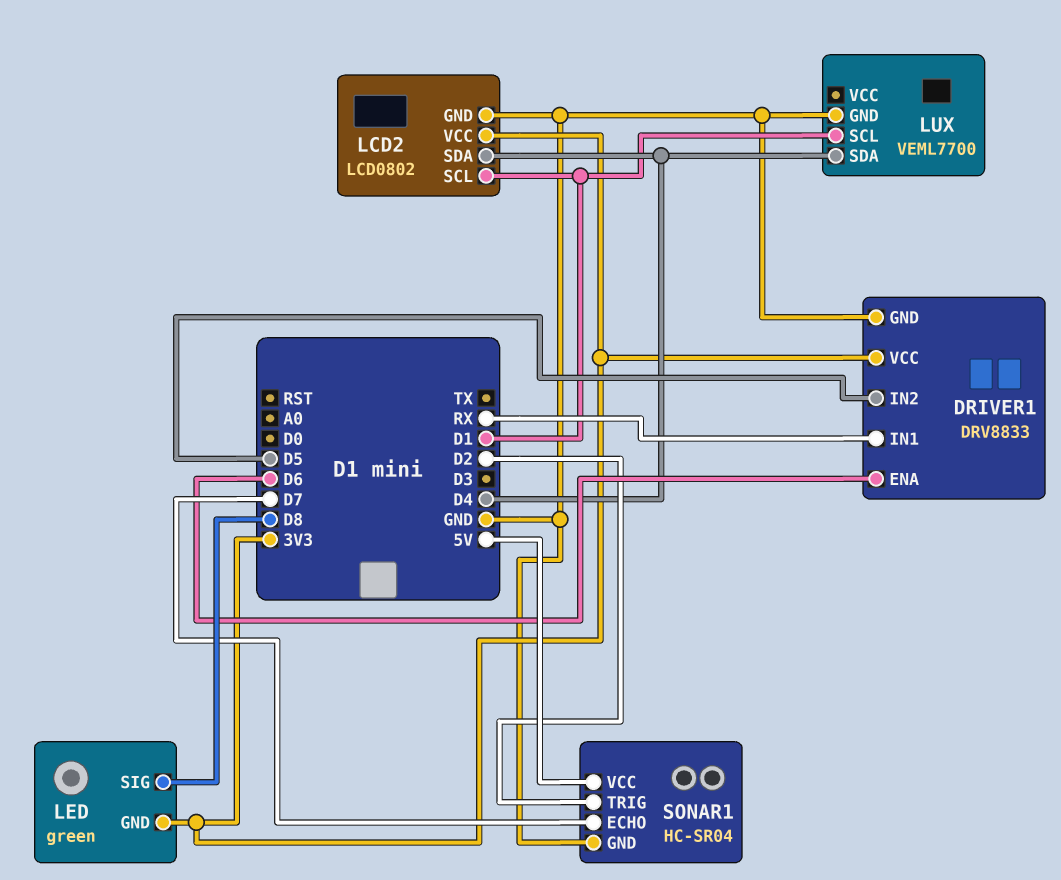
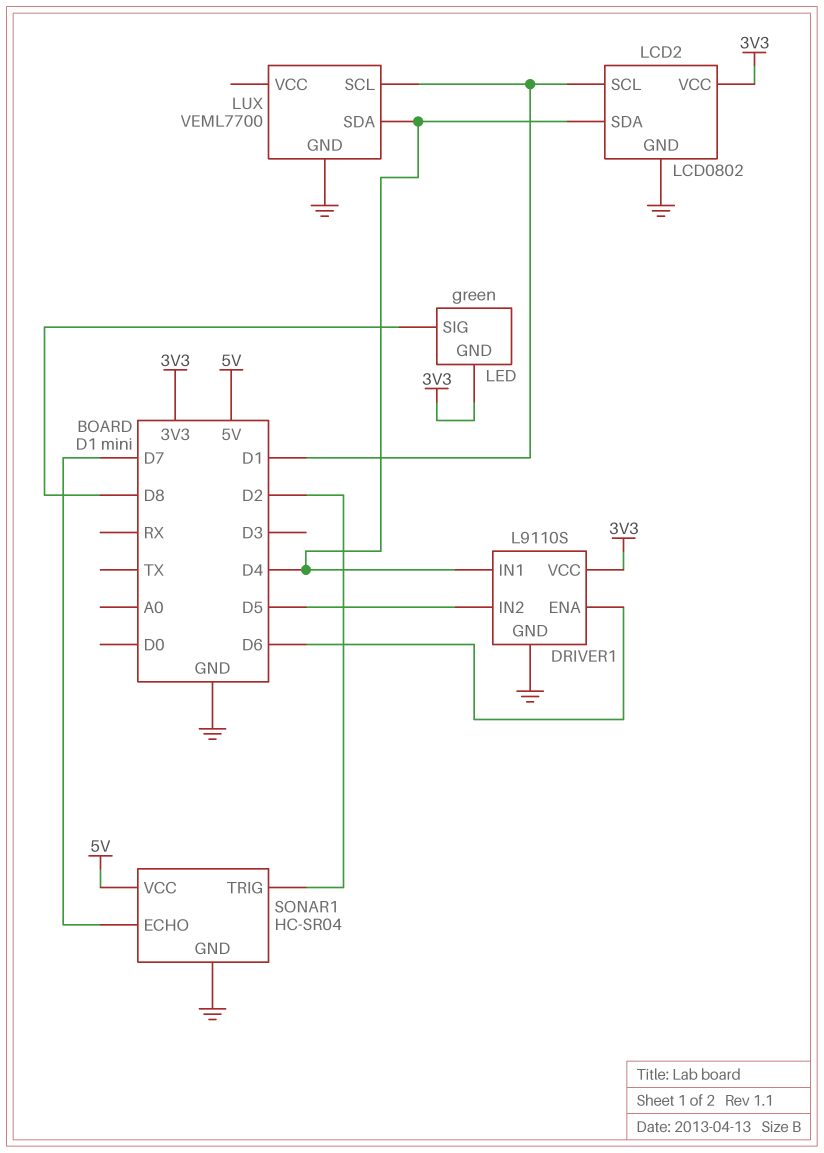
DRIVER1: DRV8833 -> L9110S
DRIVER1 pin IN1: RX -> D4

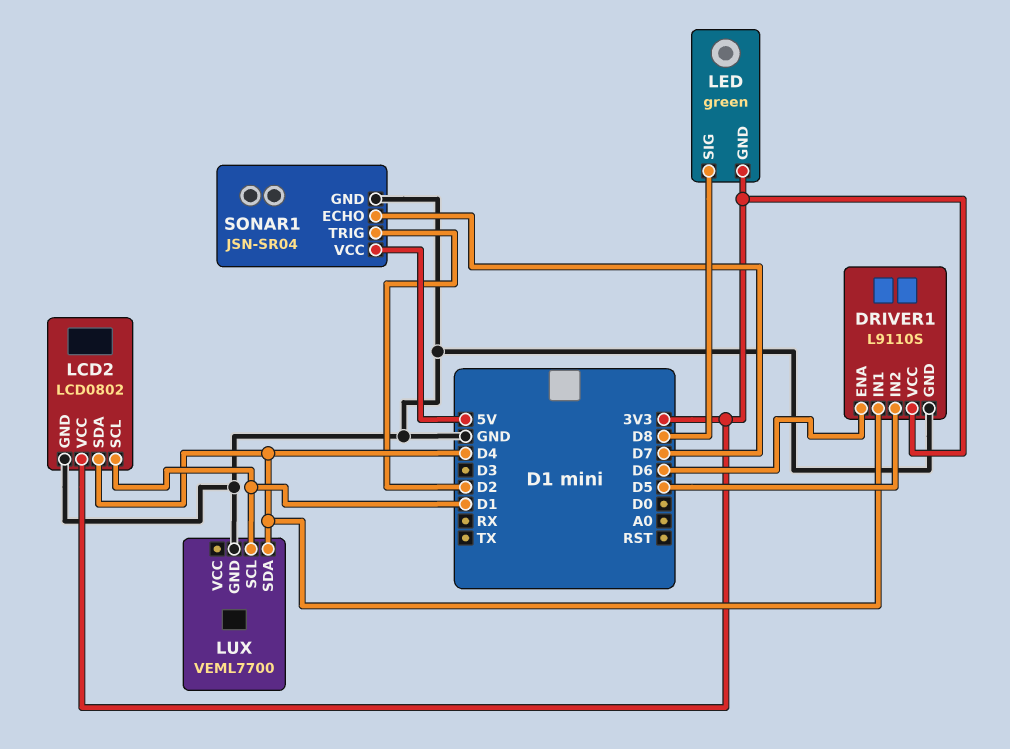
SONAR1: HC-SR04 -> JSN-SR04

